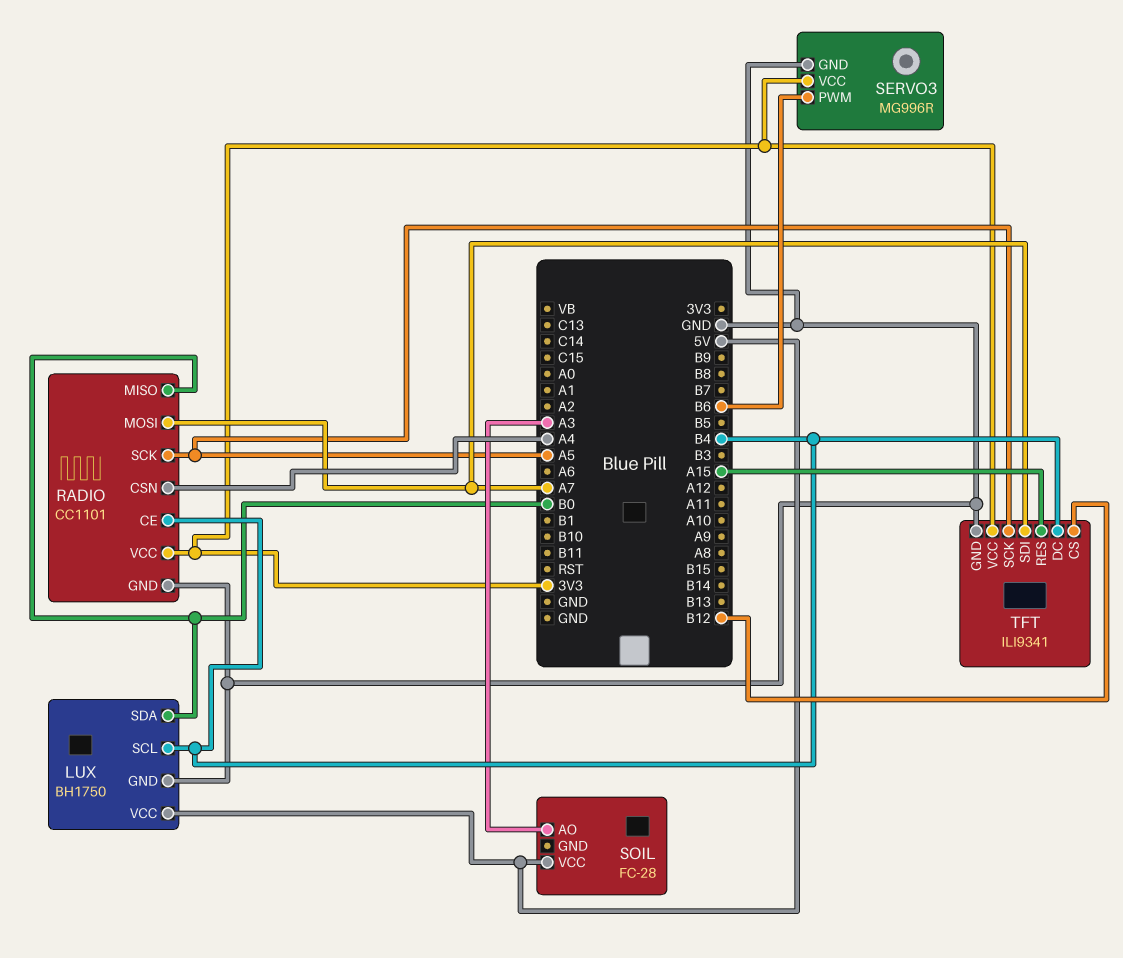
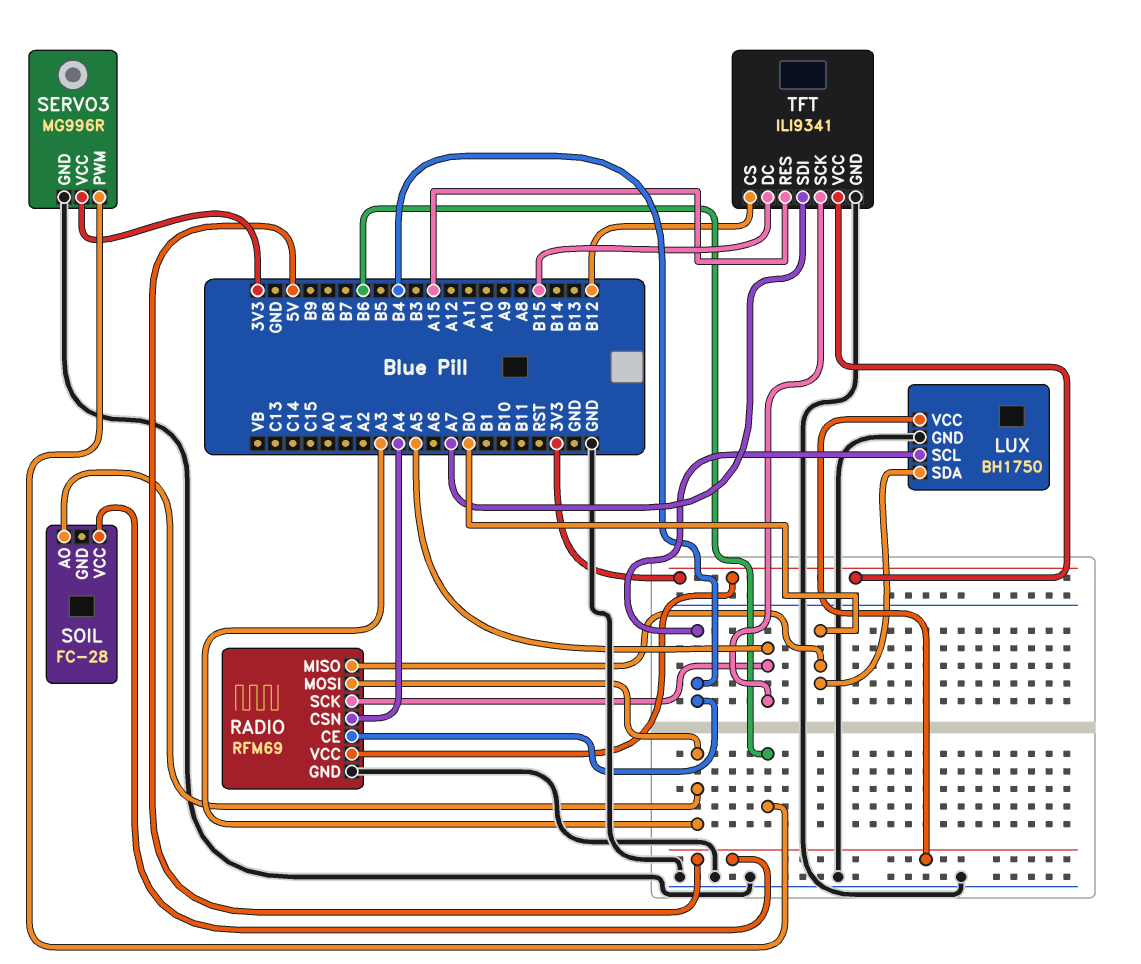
RADIO: CC1101 -> RFM69
RADIO pin MOSI: A7 -> A3
TFT pin DC: B4 -> B15

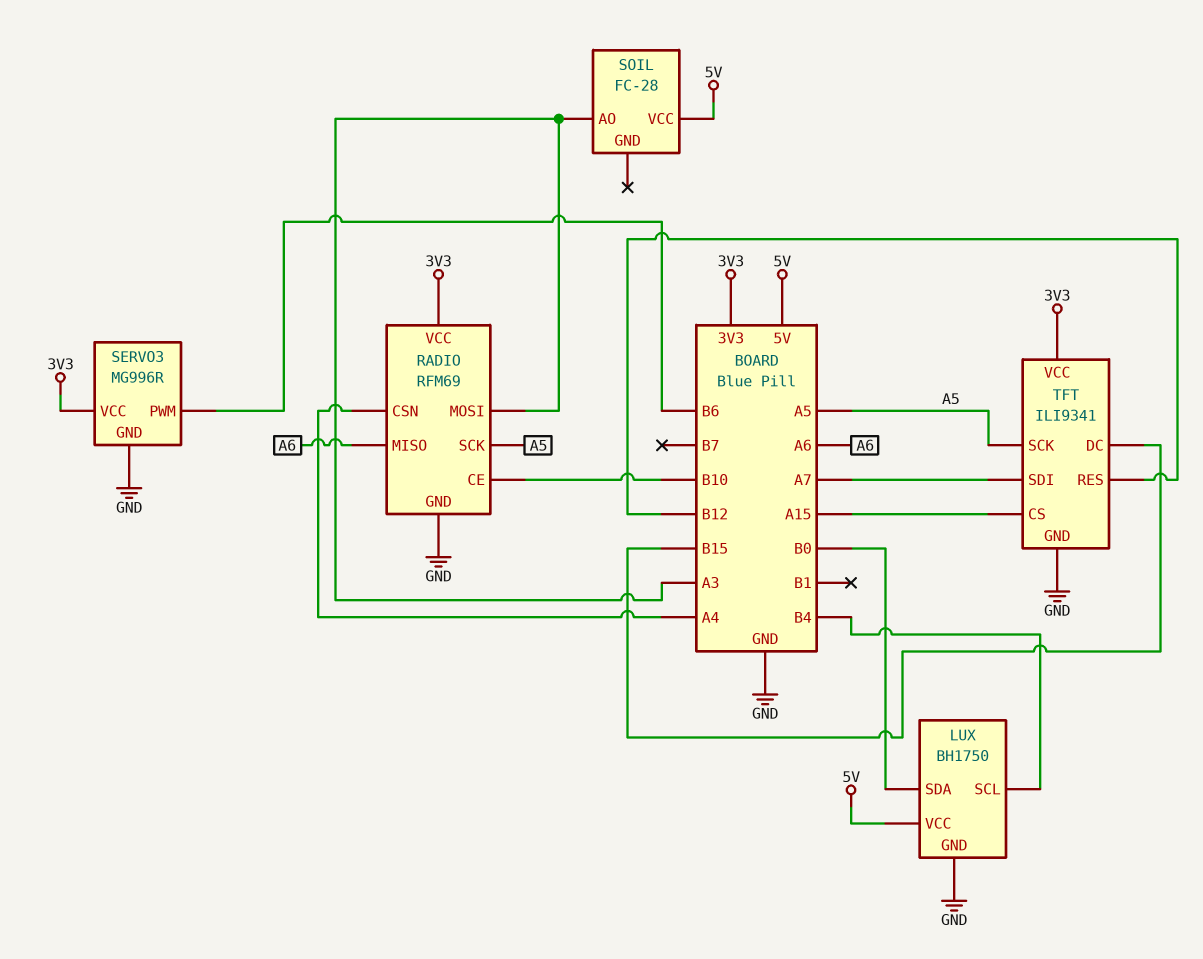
RADIO pin CE: B4 -> B10
RADIO pin MISO: B0 -> A6
TFT pin CS: B12 -> A15
TFT pin RES: A15 -> B12

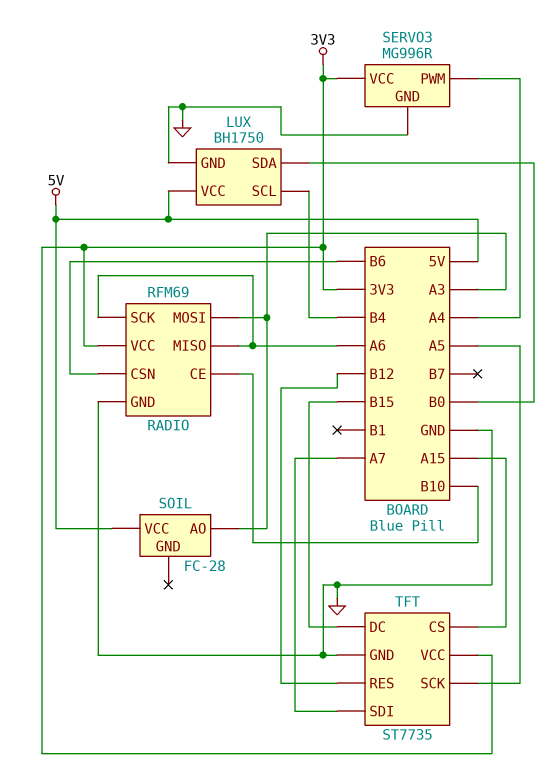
RADIO pin CSN: A4 -> B6
RADIO pin SCK: A5 -> A6
SERVO3 pin PWM: B6 -> A4
TFT: ILI9341 -> ST7735

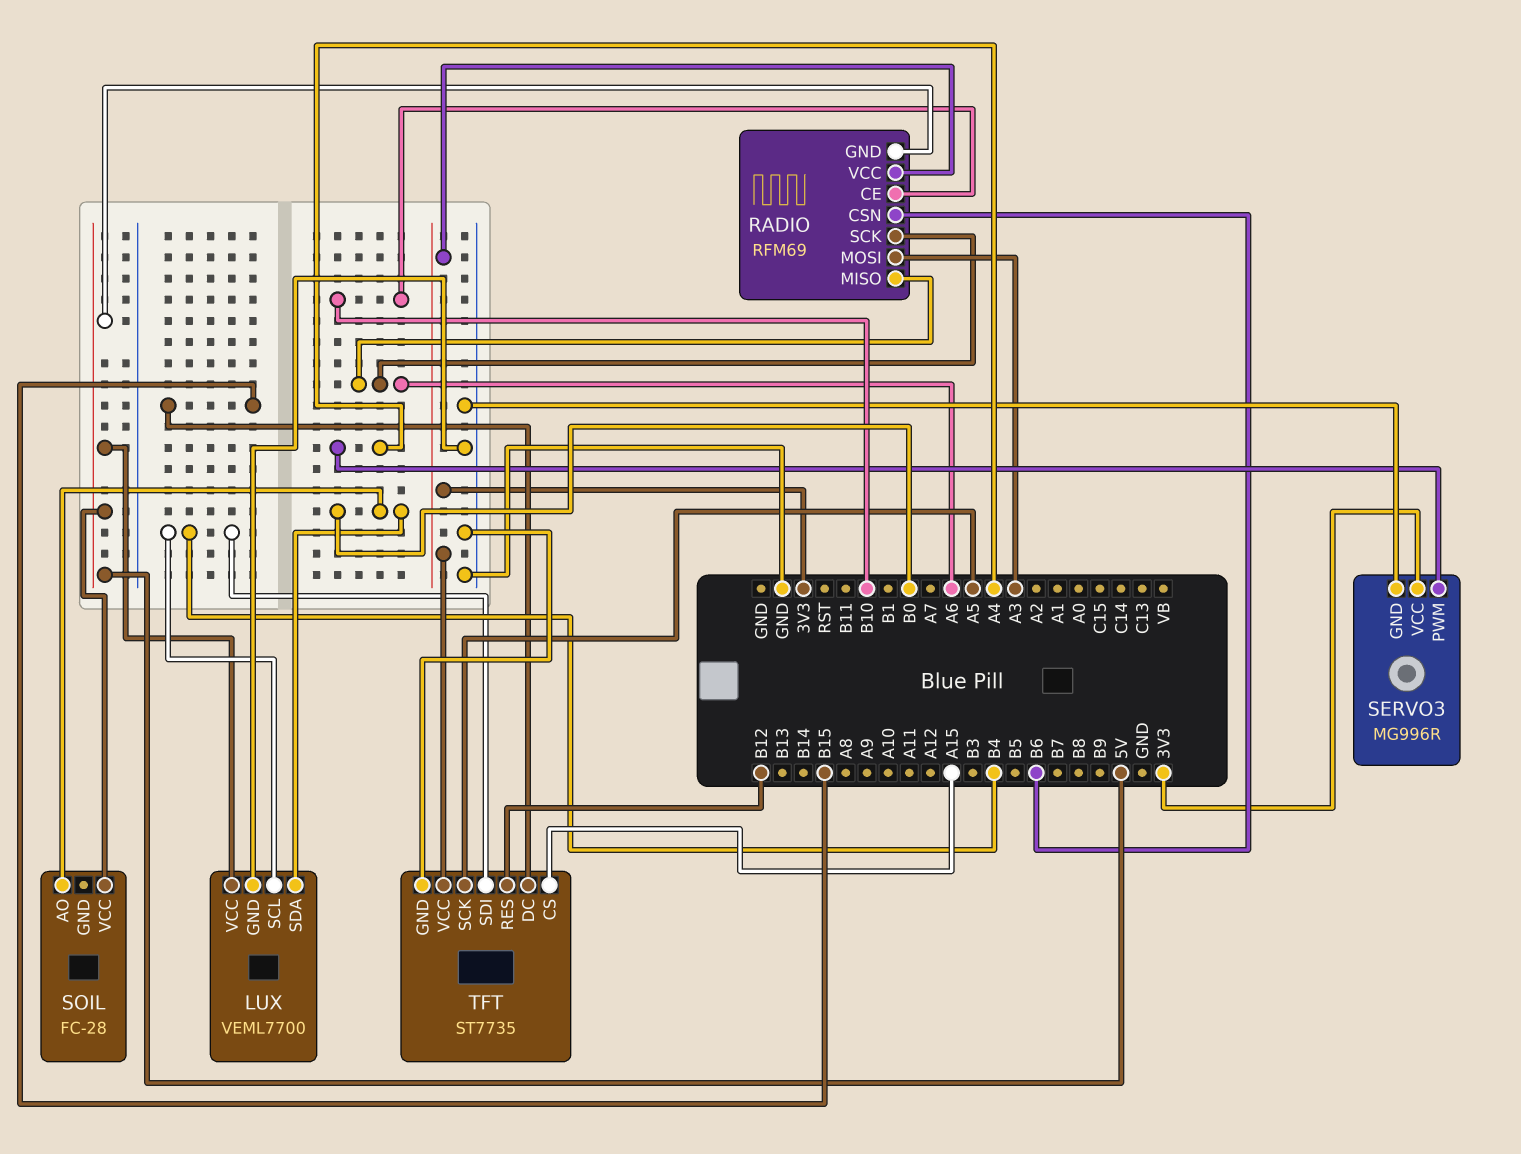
LUX: BH1750 -> VEML7700
RADIO pin GND: GND -> 5V
SOIL pin AO: A3 -> B0
TFT pin SDI: A7 -> B4

